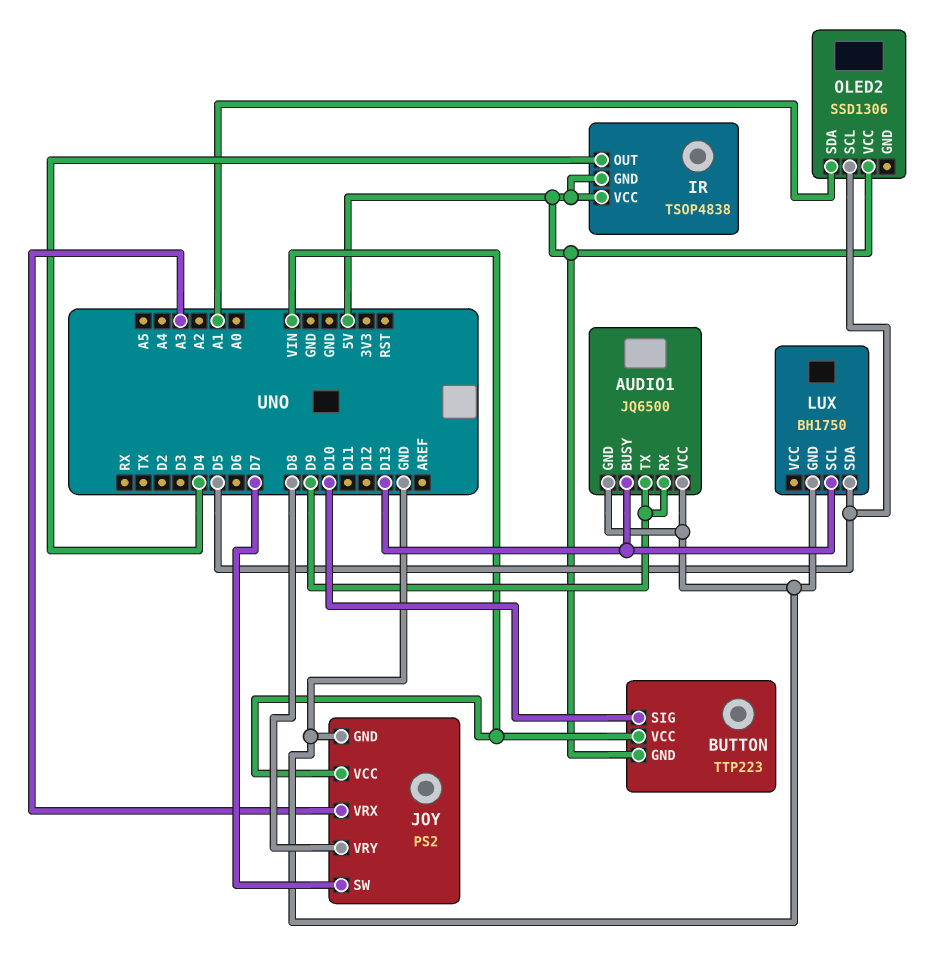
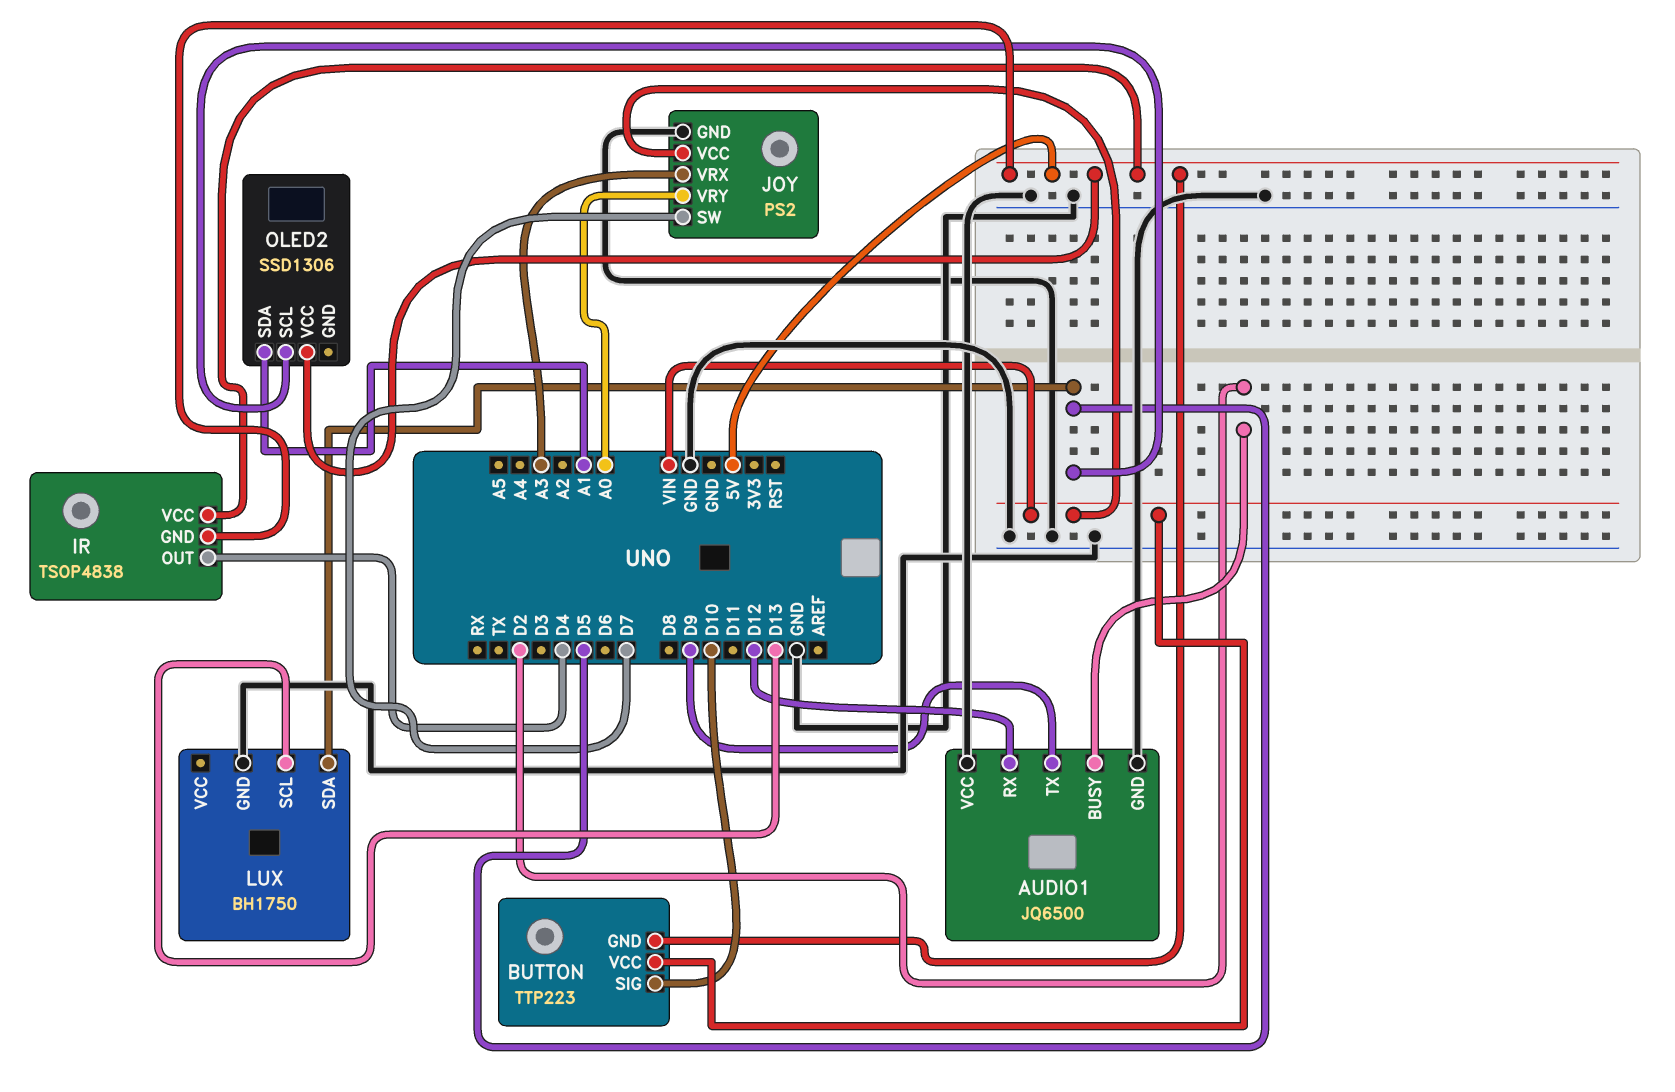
AUDIO1 pin BUSY: D13 -> D2
AUDIO1 pin RX: D9 -> D12
JOY pin VRY: D8 -> A0

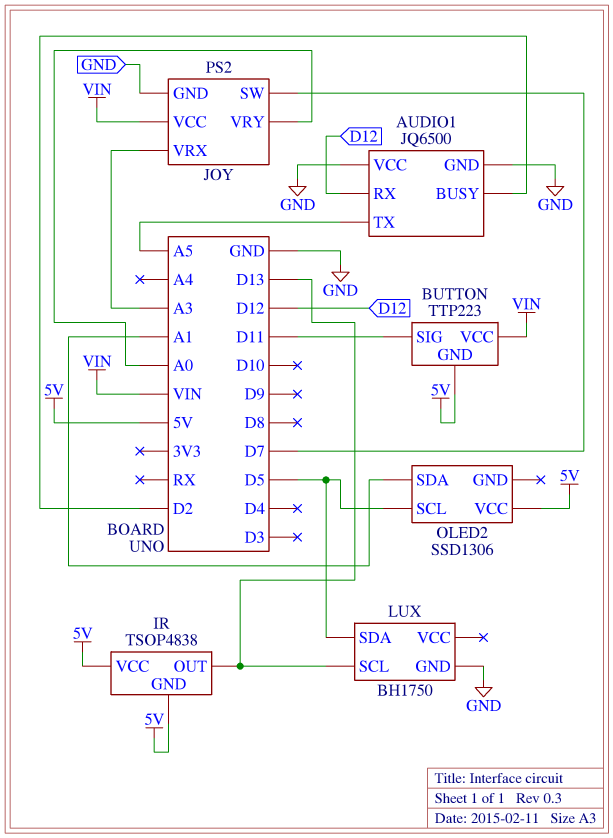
AUDIO1 pin TX: D9 -> A5
BUTTON pin SIG: D10 -> D11
IR pin OUT: D4 -> D13

